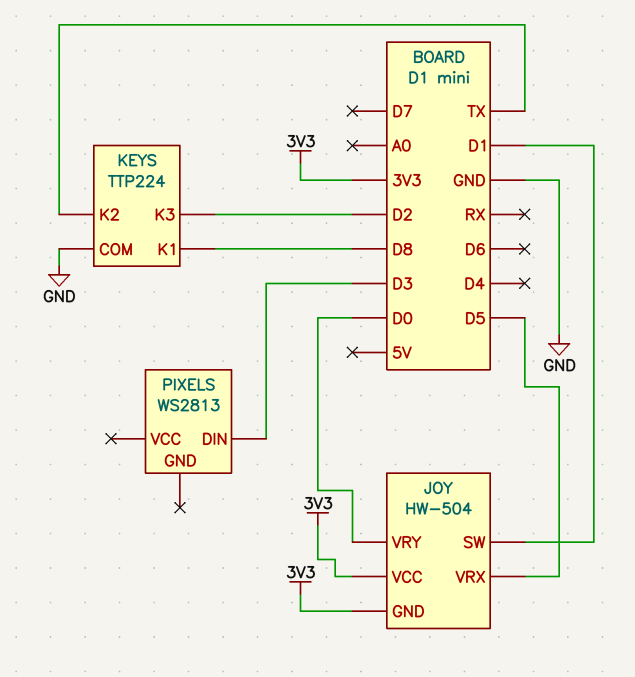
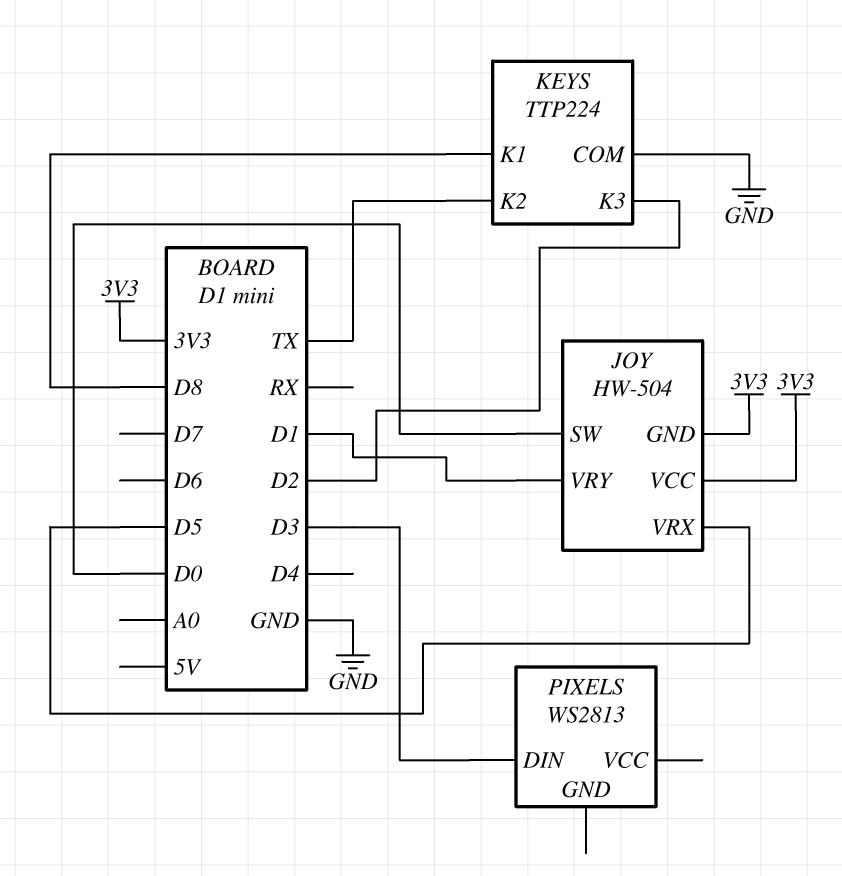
JOY pin SW: D1 -> D0
JOY pin VRY: D0 -> D1

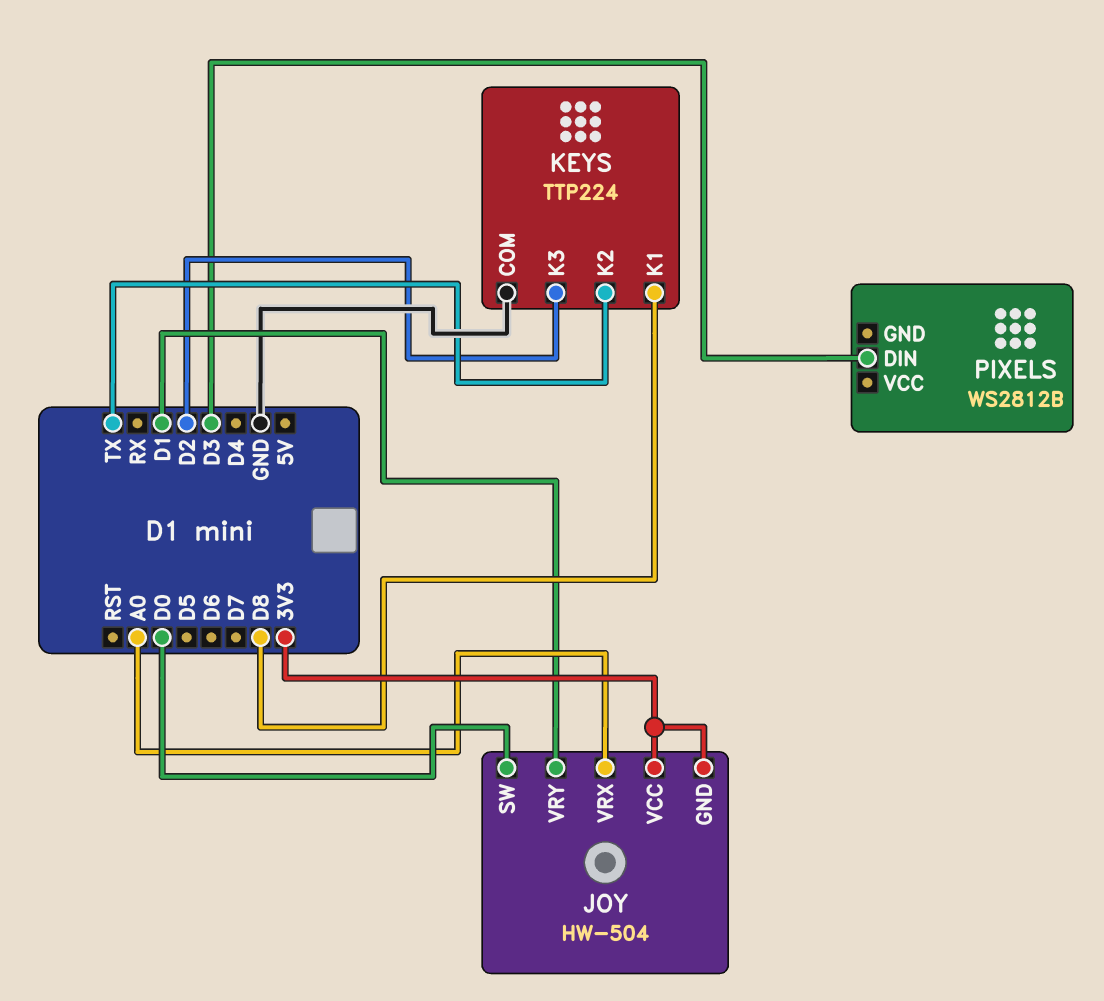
JOY pin VRX: D5 -> A0
PIXELS: WS2813 -> WS2812B

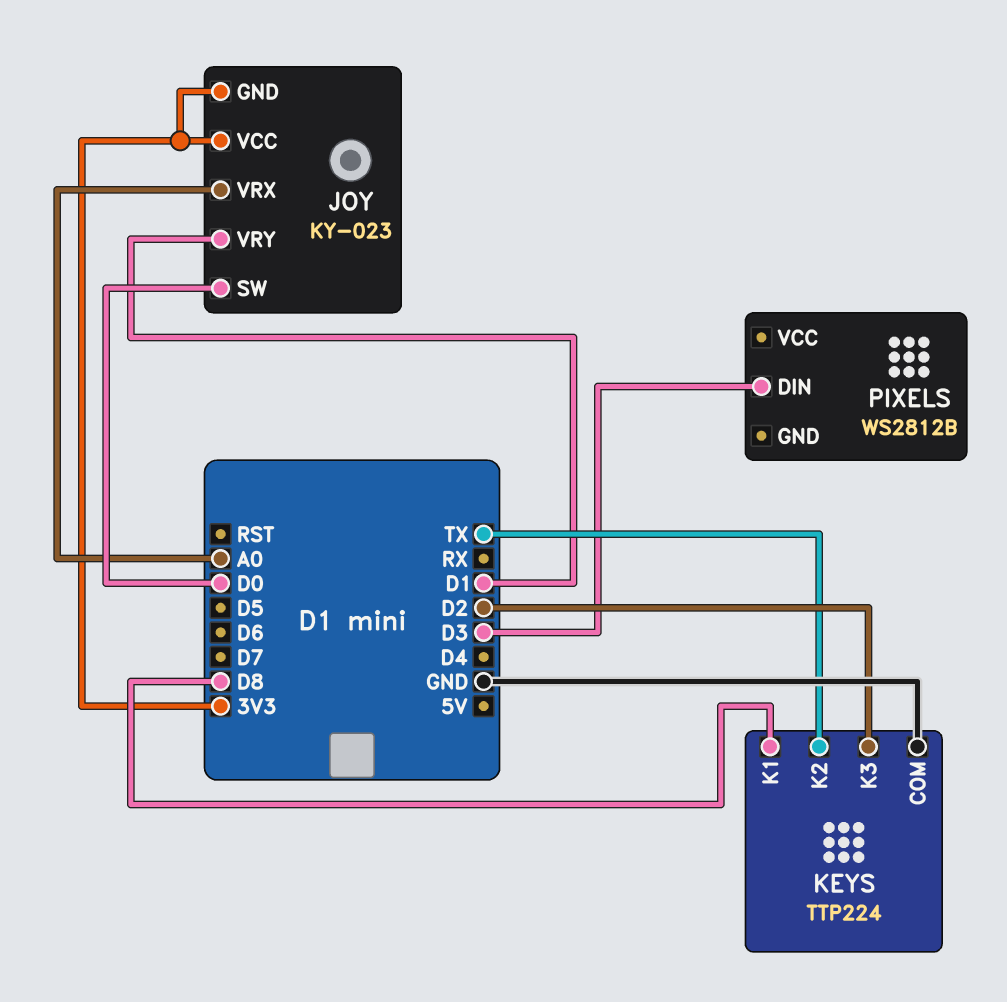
JOY: HW-504 -> KY-023

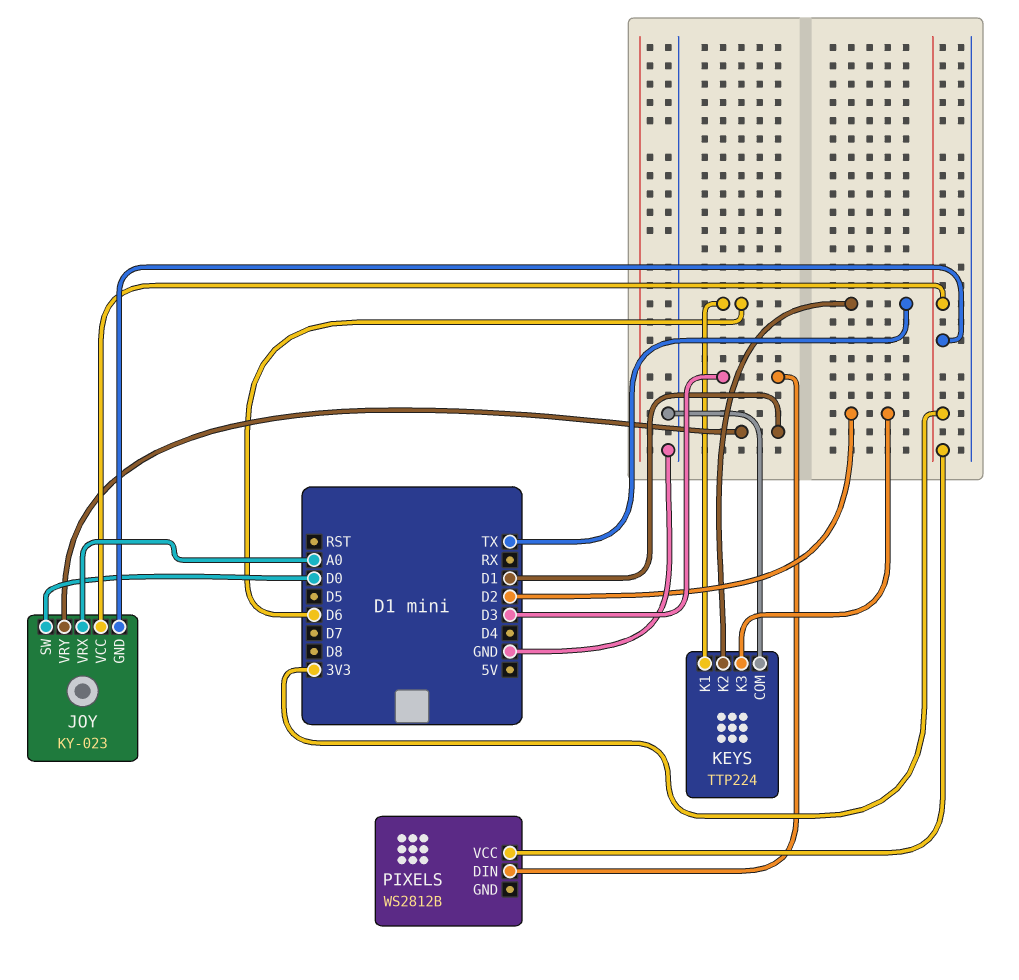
KEYS pin K1: D8 -> D6
PIXELS pin VCC: none -> 3V3

